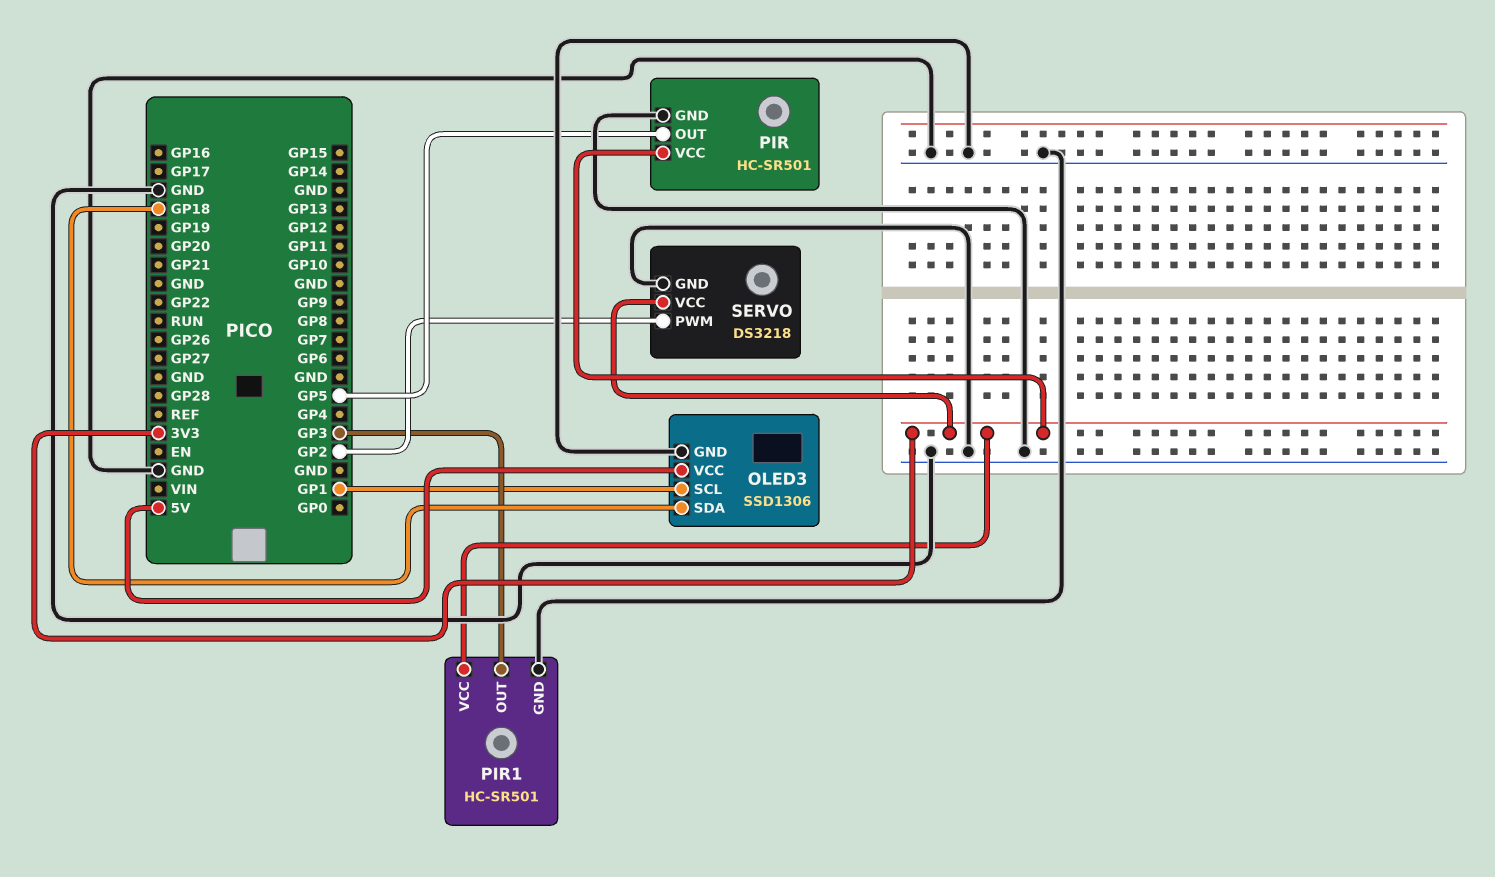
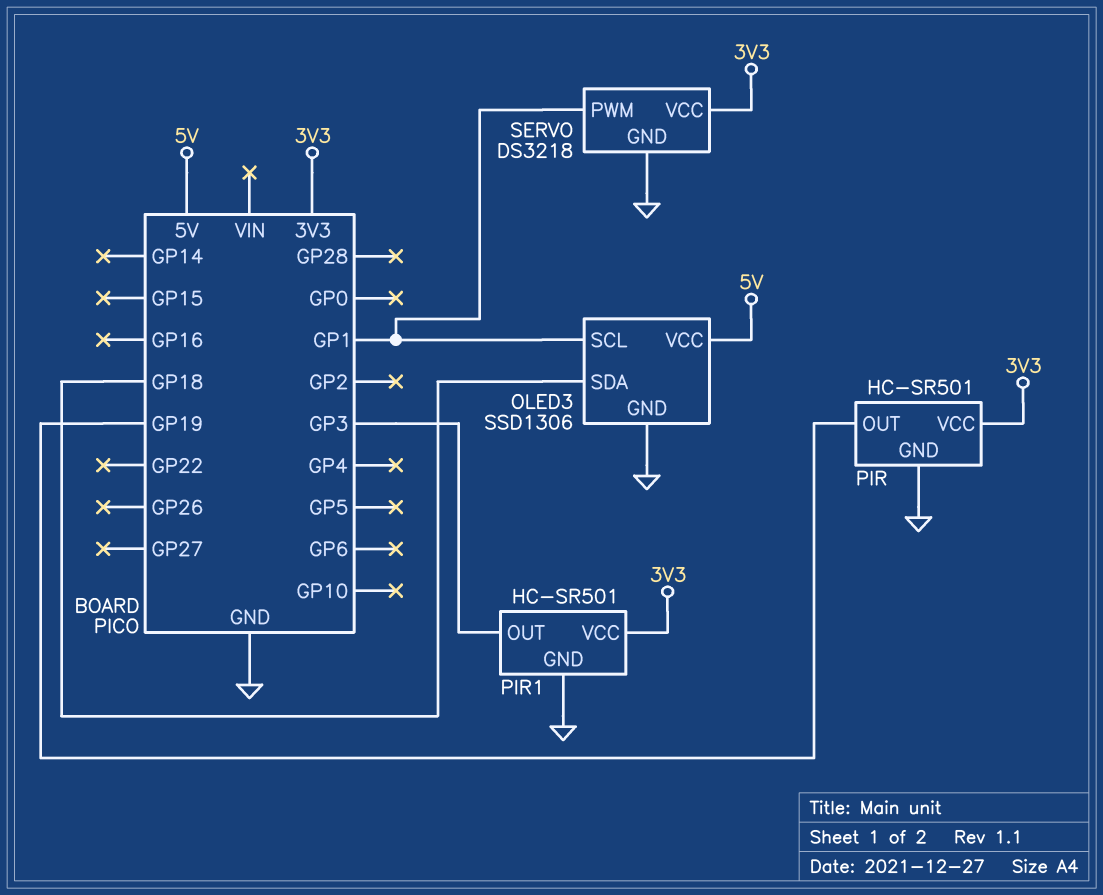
PIR pin OUT: GP5 -> GP19
SERVO pin PWM: GP2 -> GP1

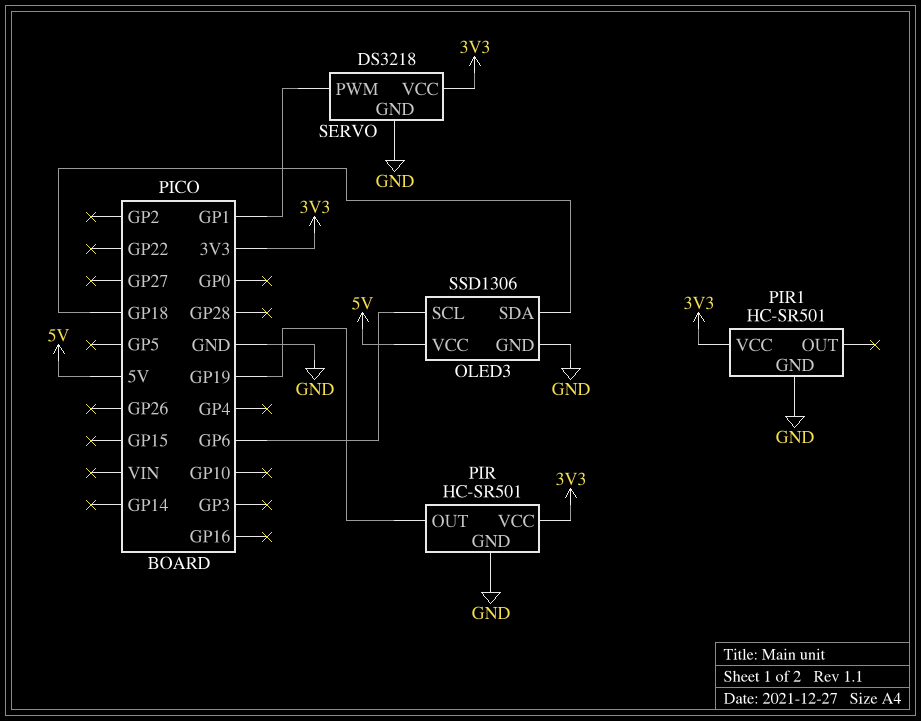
OLED3 pin SCL: GP1 -> GP6
PIR1 pin OUT: GP3 -> none

